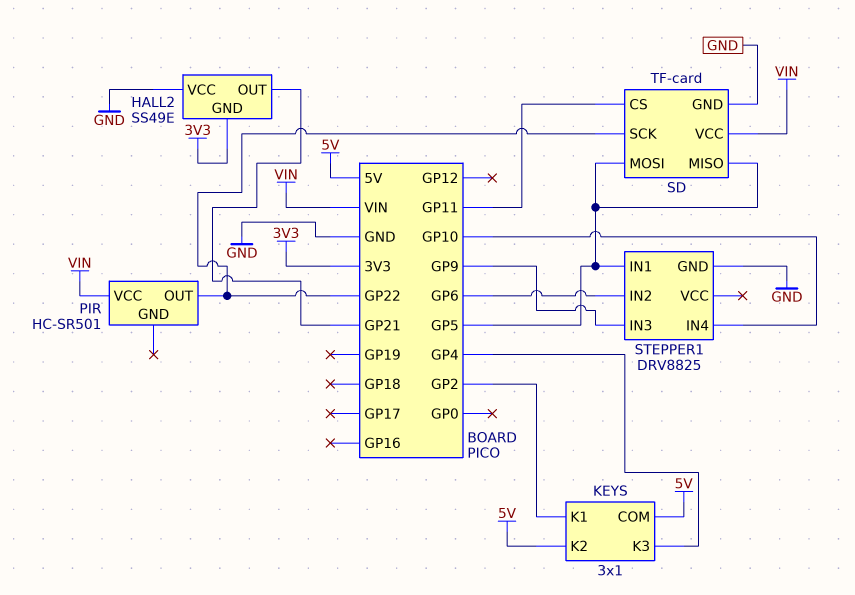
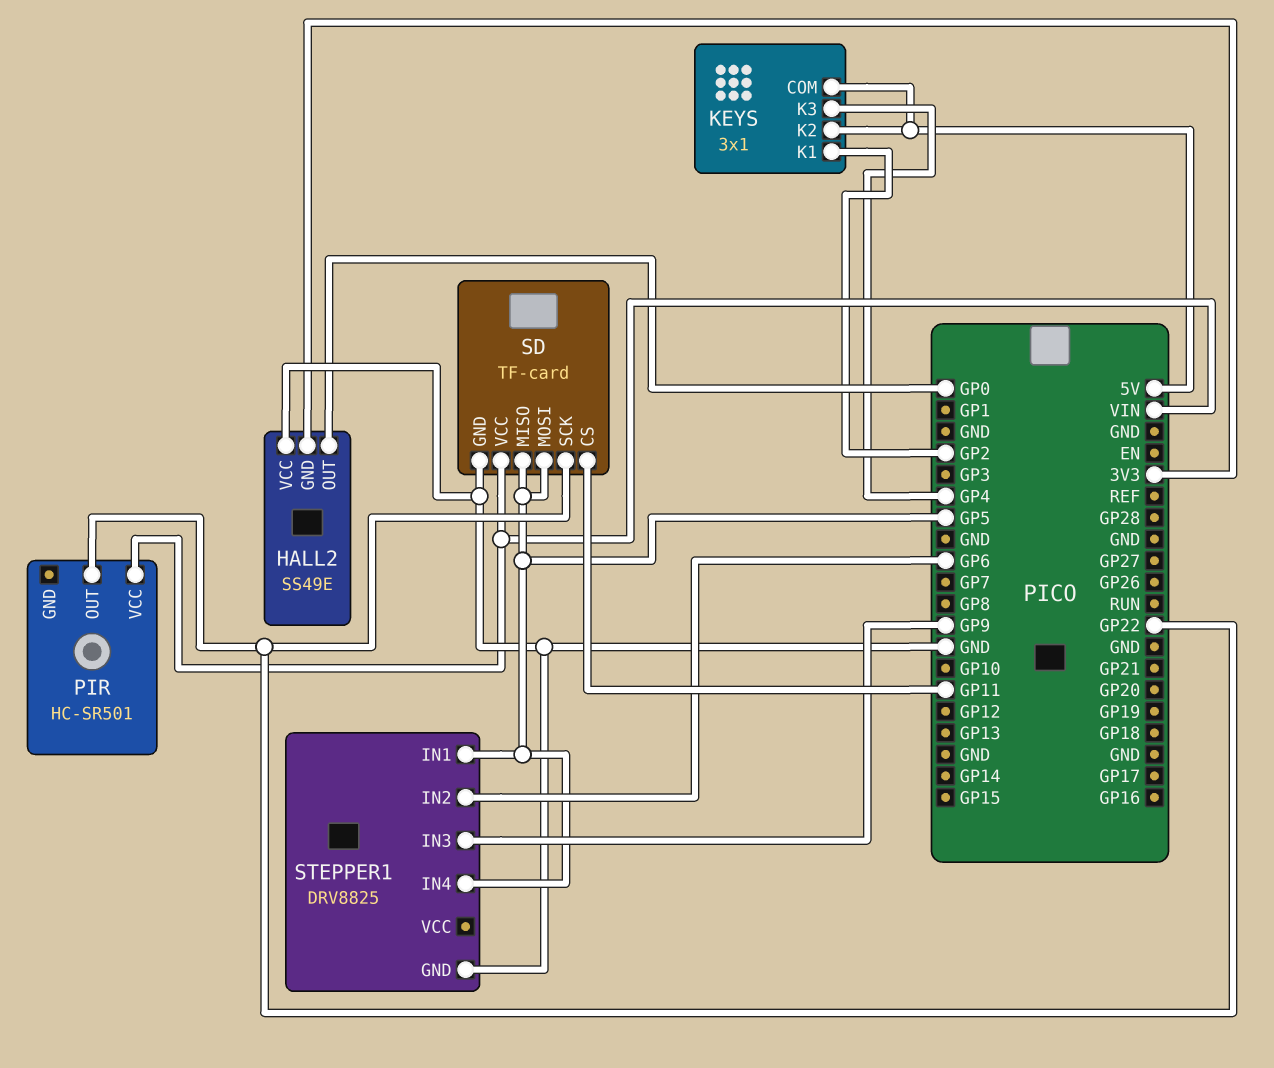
HALL2 pin OUT: GP21 -> GP0
STEPPER1 pin IN4: GP10 -> GP5

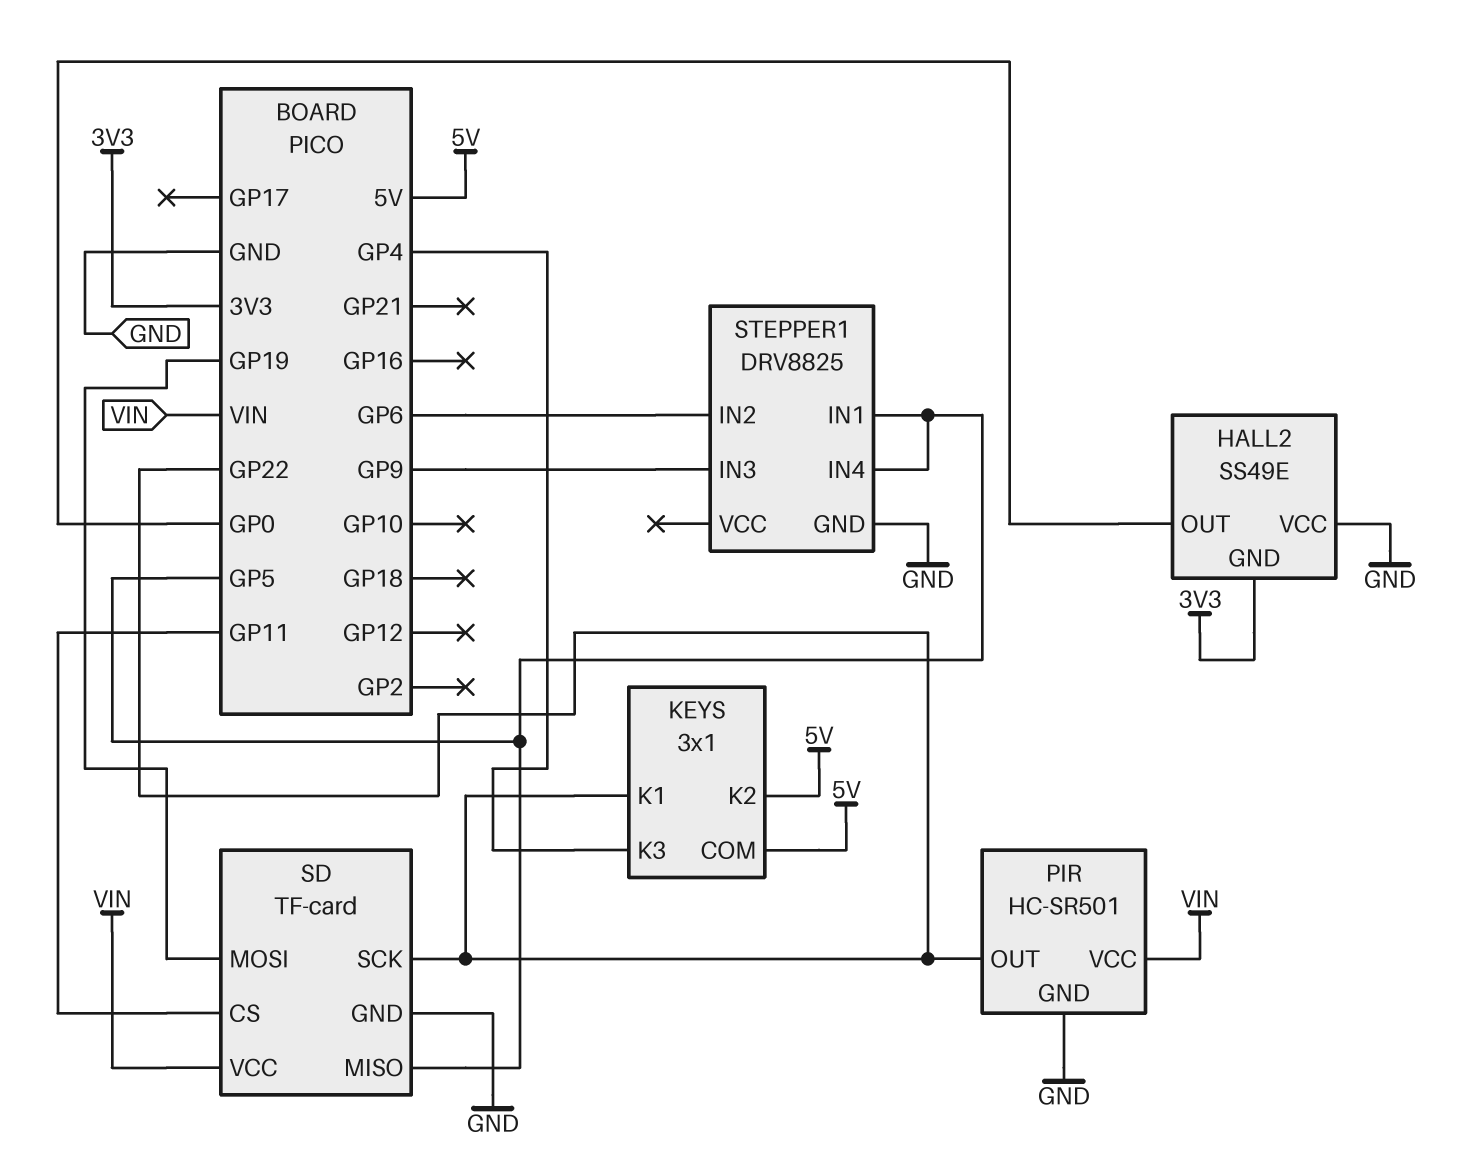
KEYS pin K1: GP2 -> GP22
PIR pin GND: none -> GND
SD pin MOSI: GP5 -> GP19

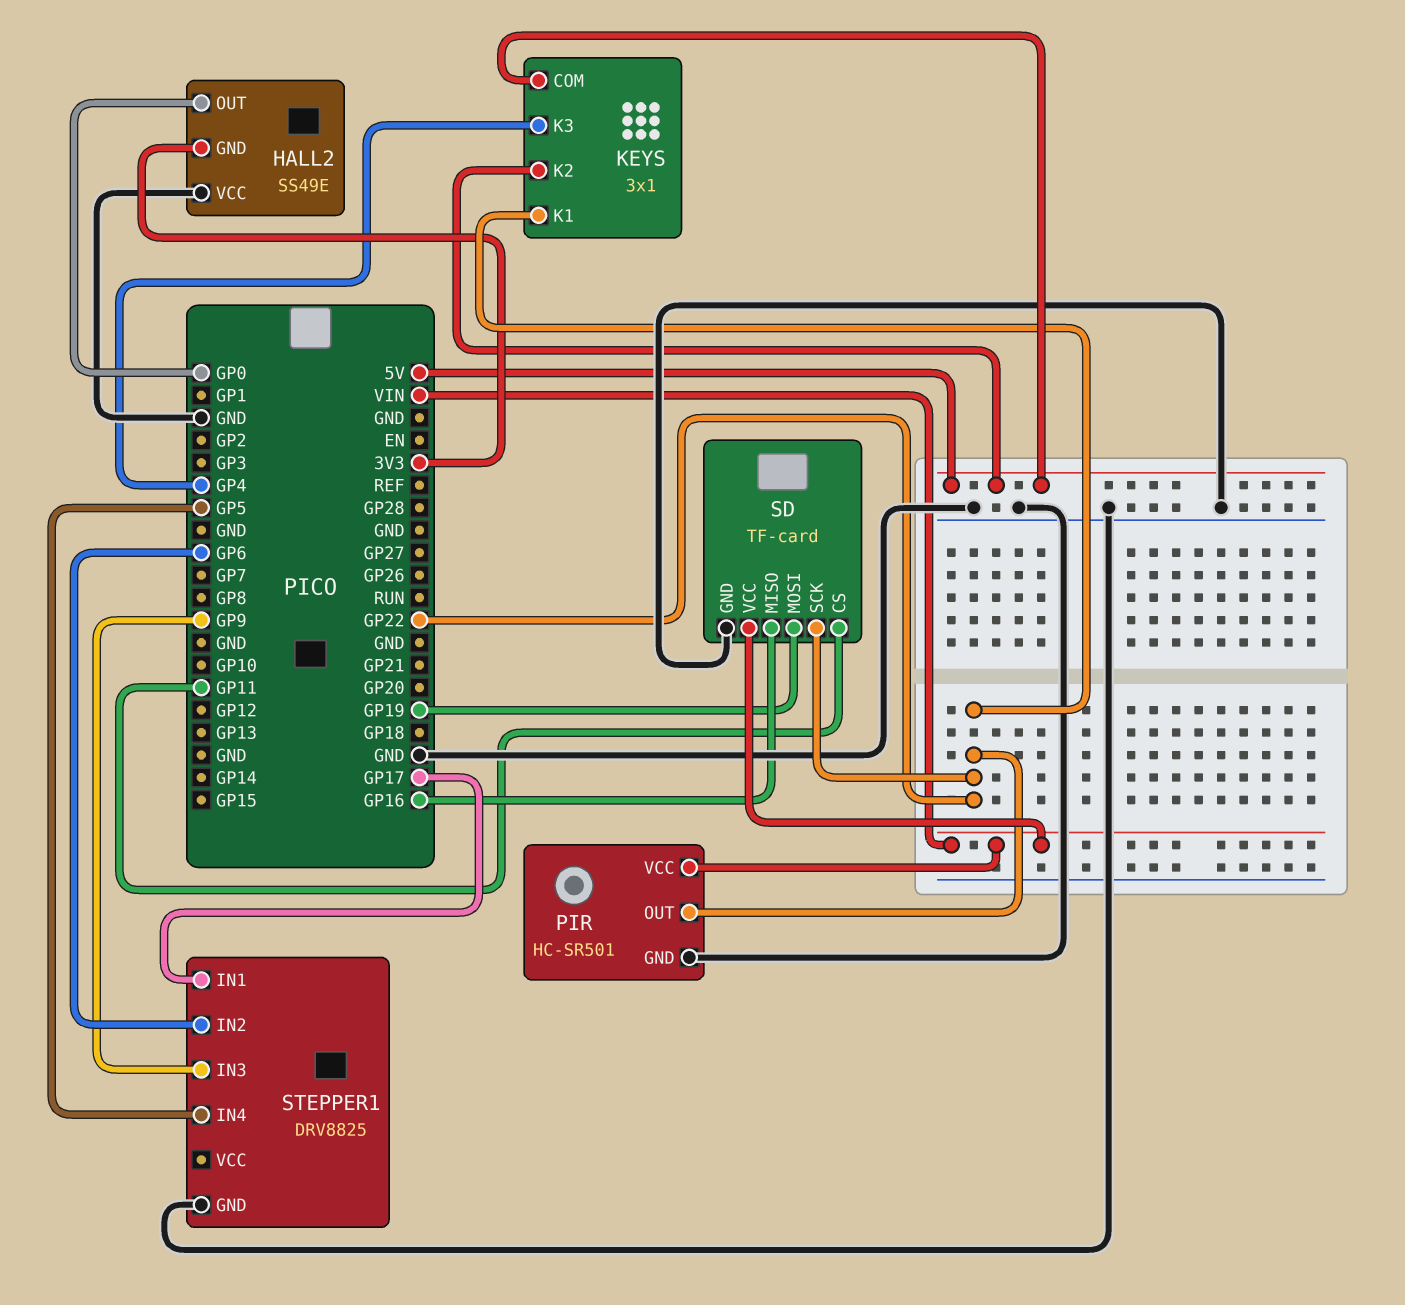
SD pin MISO: GP5 -> GP16
STEPPER1 pin IN1: GP5 -> GP17

